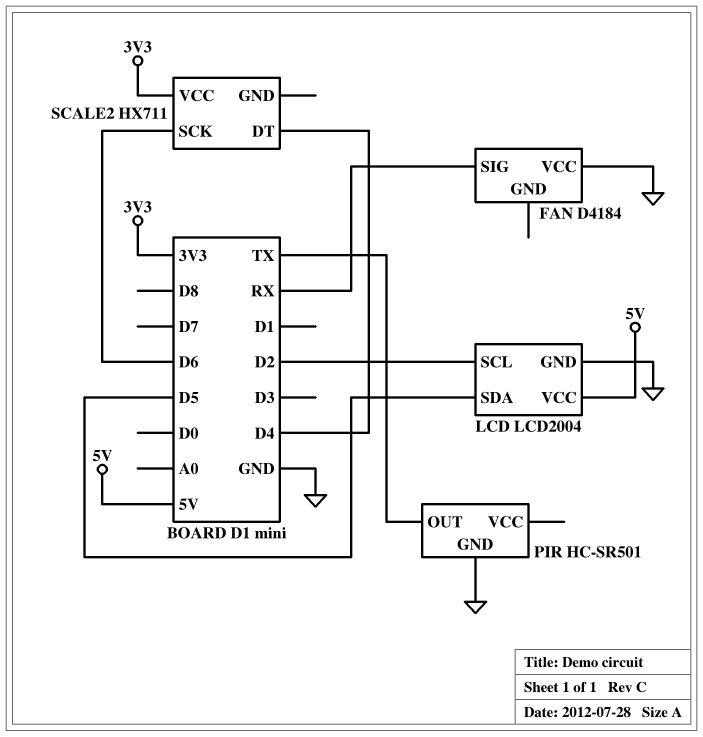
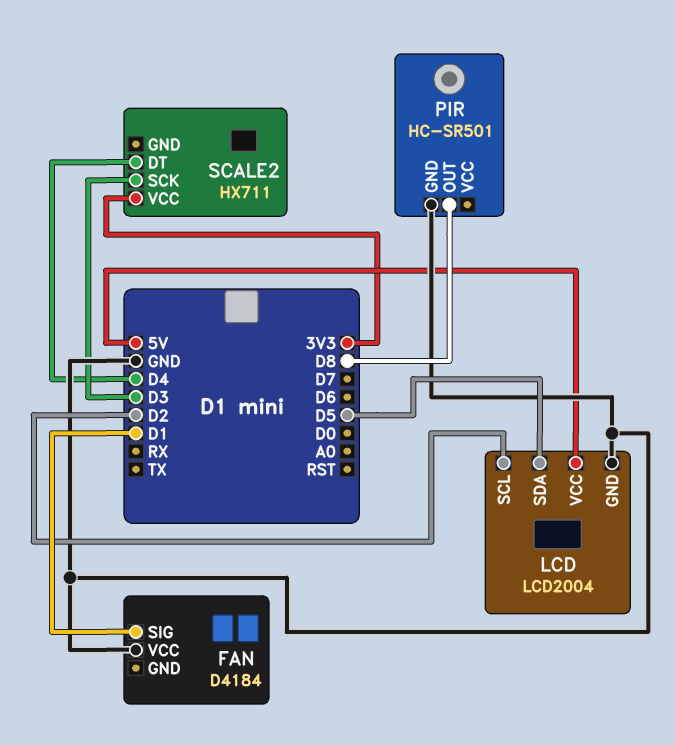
FAN pin SIG: RX -> D1
PIR pin OUT: TX -> D8
SCALE2 pin SCK: D6 -> D3

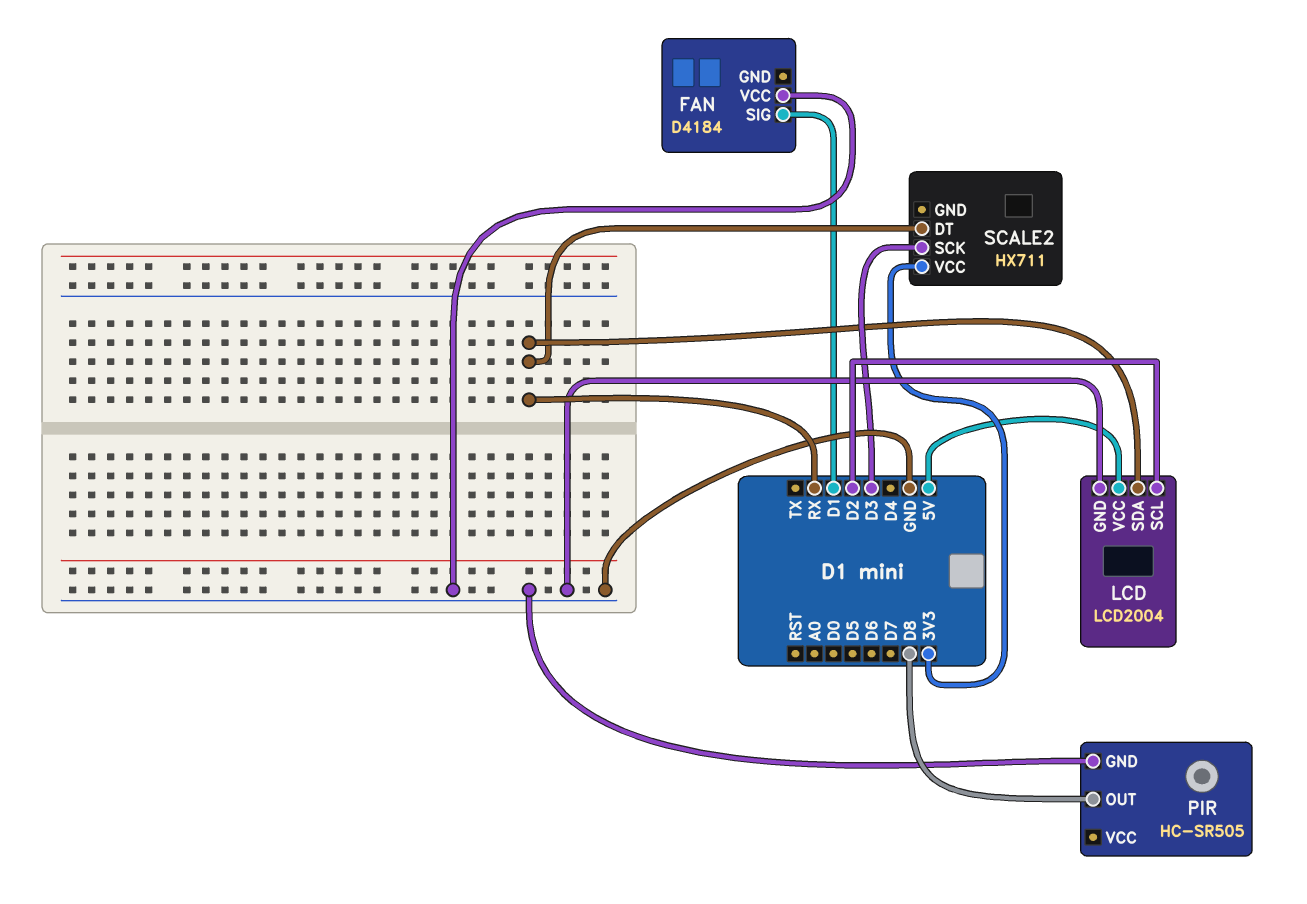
LCD pin SDA: D5 -> RX
PIR: HC-SR501 -> HC-SR505
SCALE2 pin DT: D4 -> RX

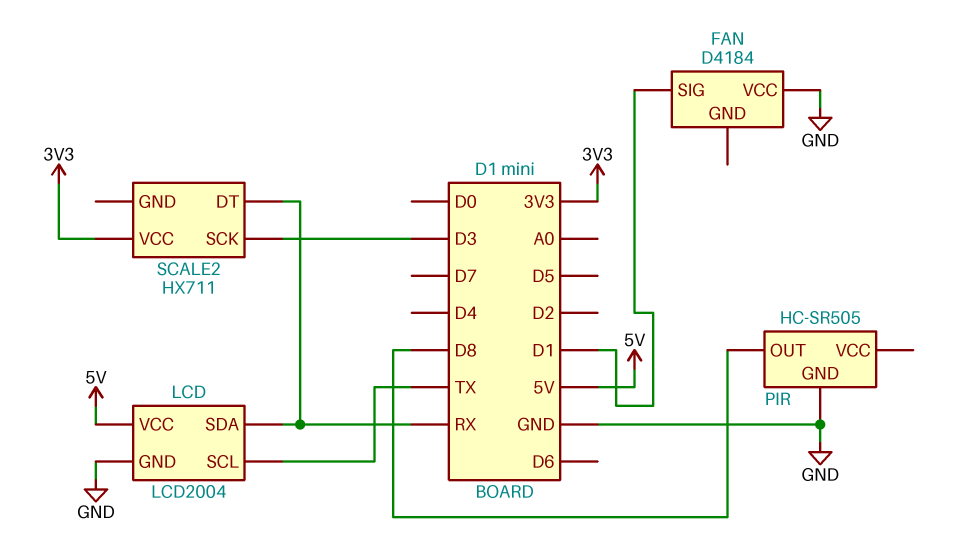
LCD pin SCL: D2 -> TX

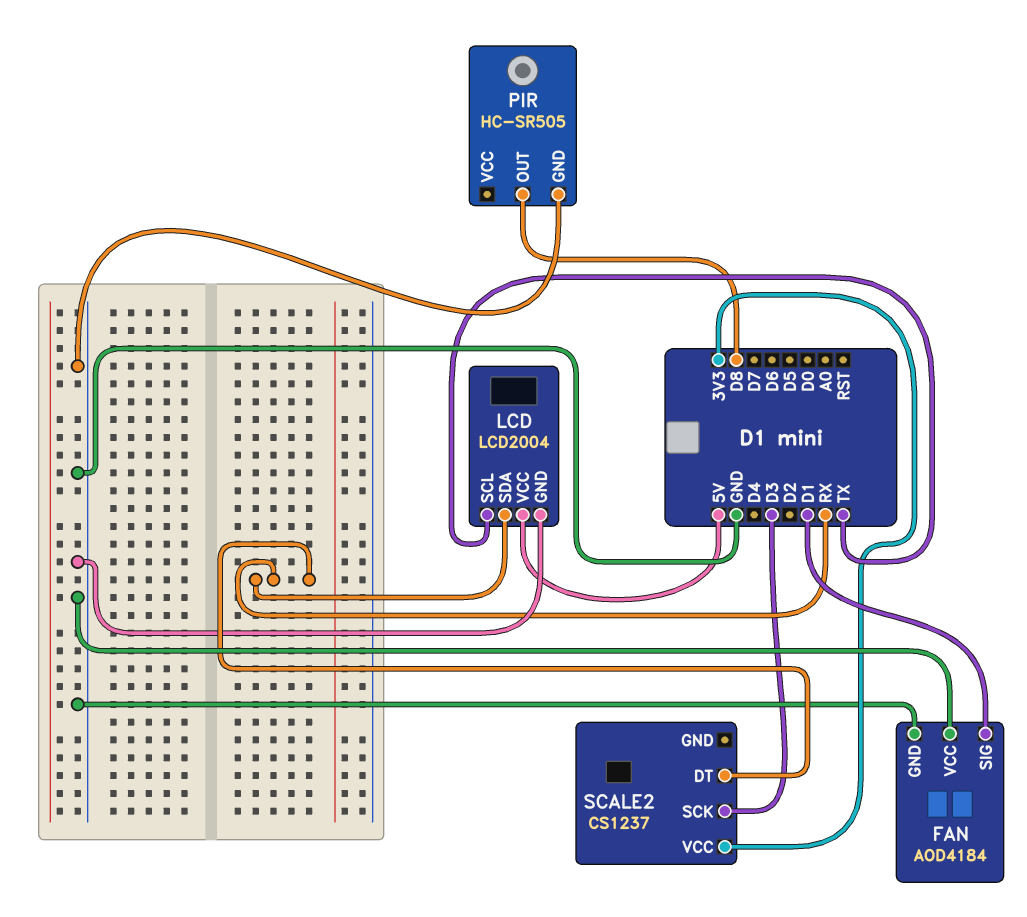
FAN: D4184 -> AOD4184
FAN pin GND: none -> GND
SCALE2: HX711 -> CS1237

